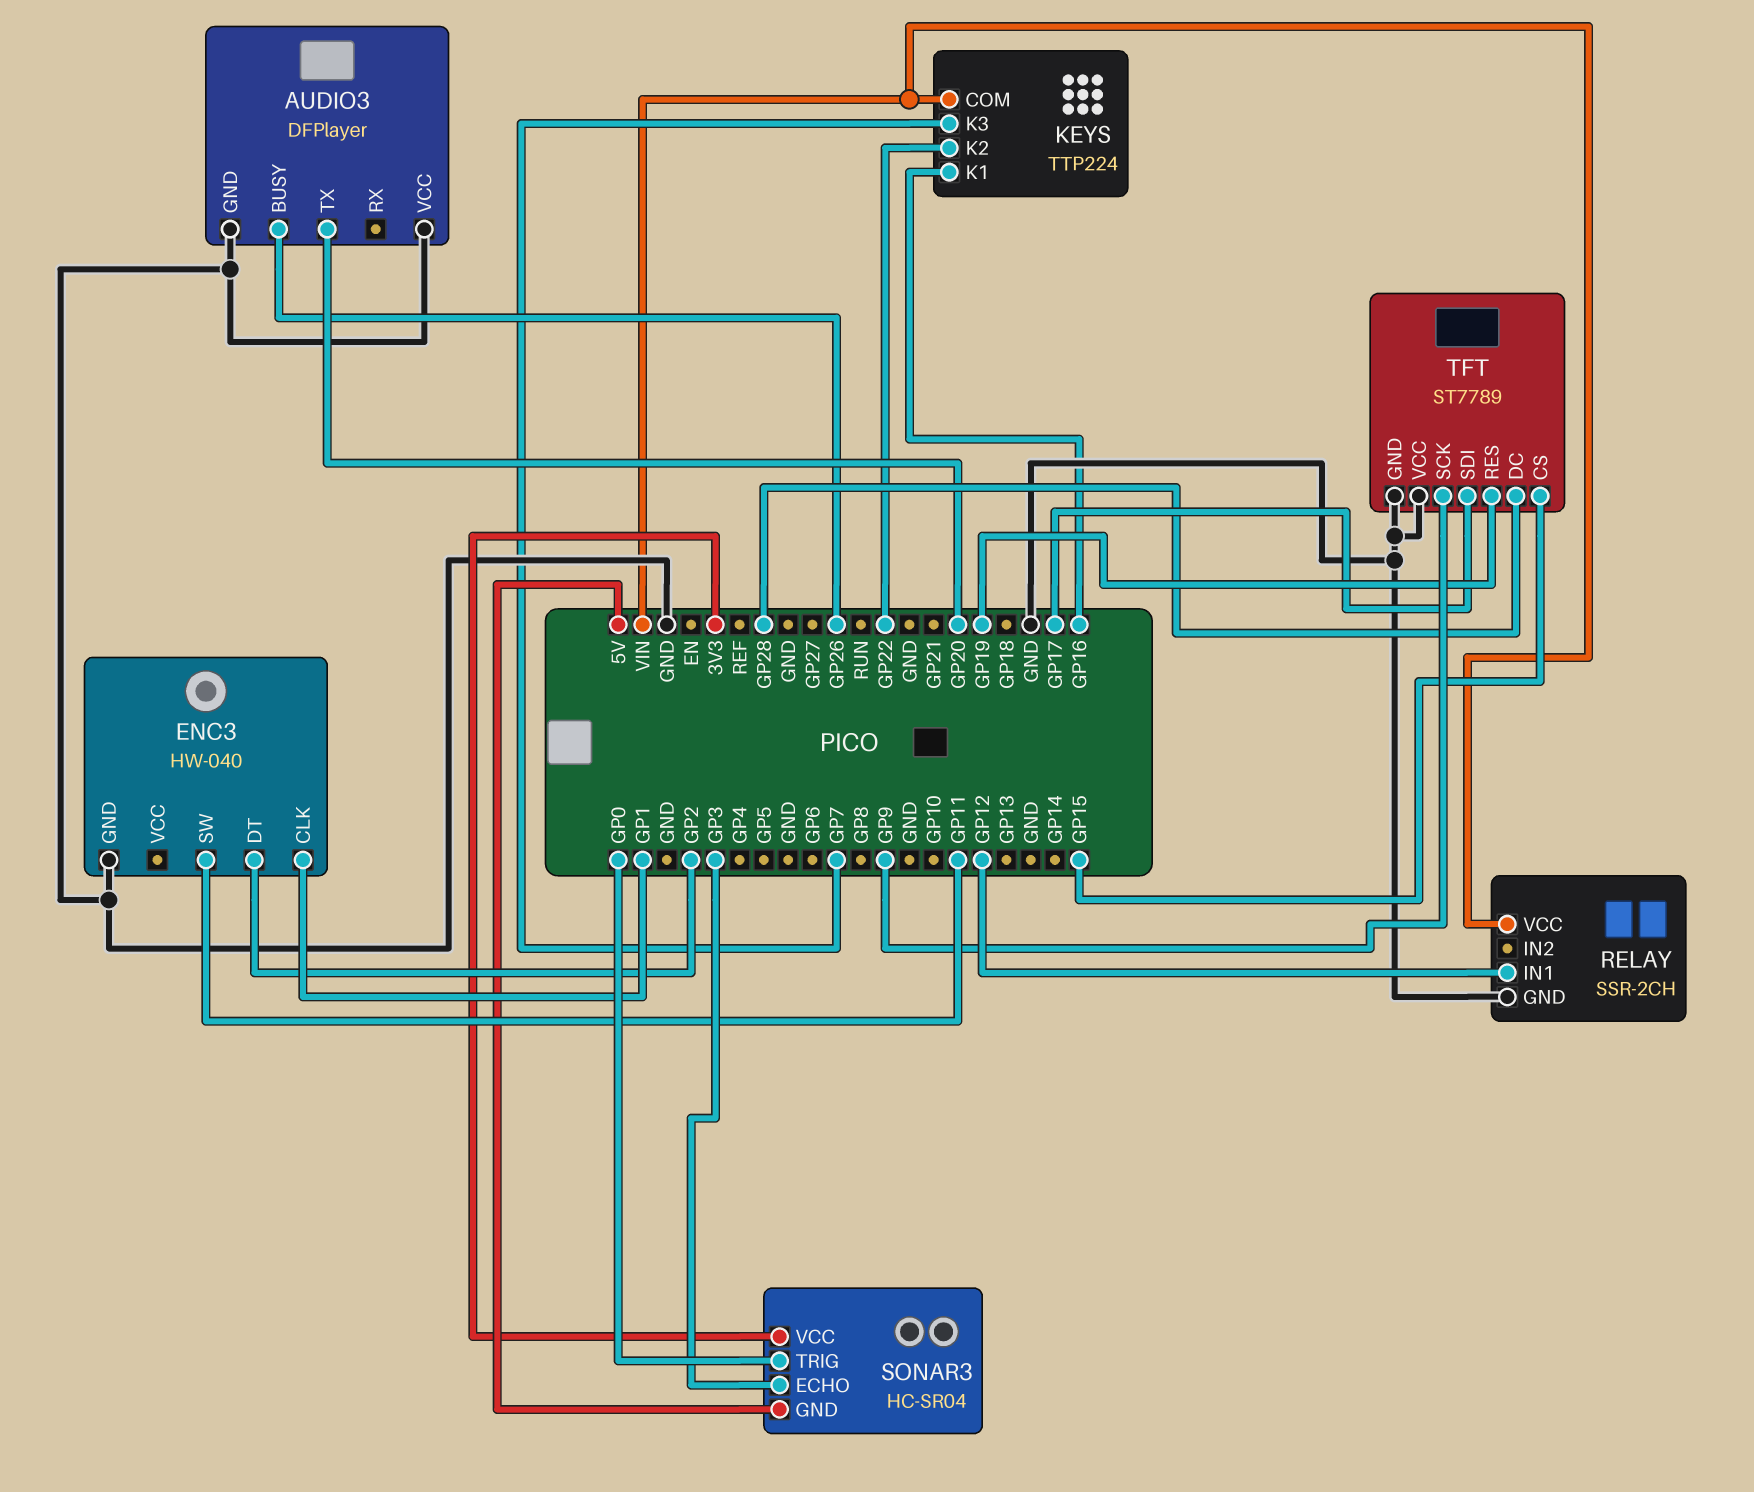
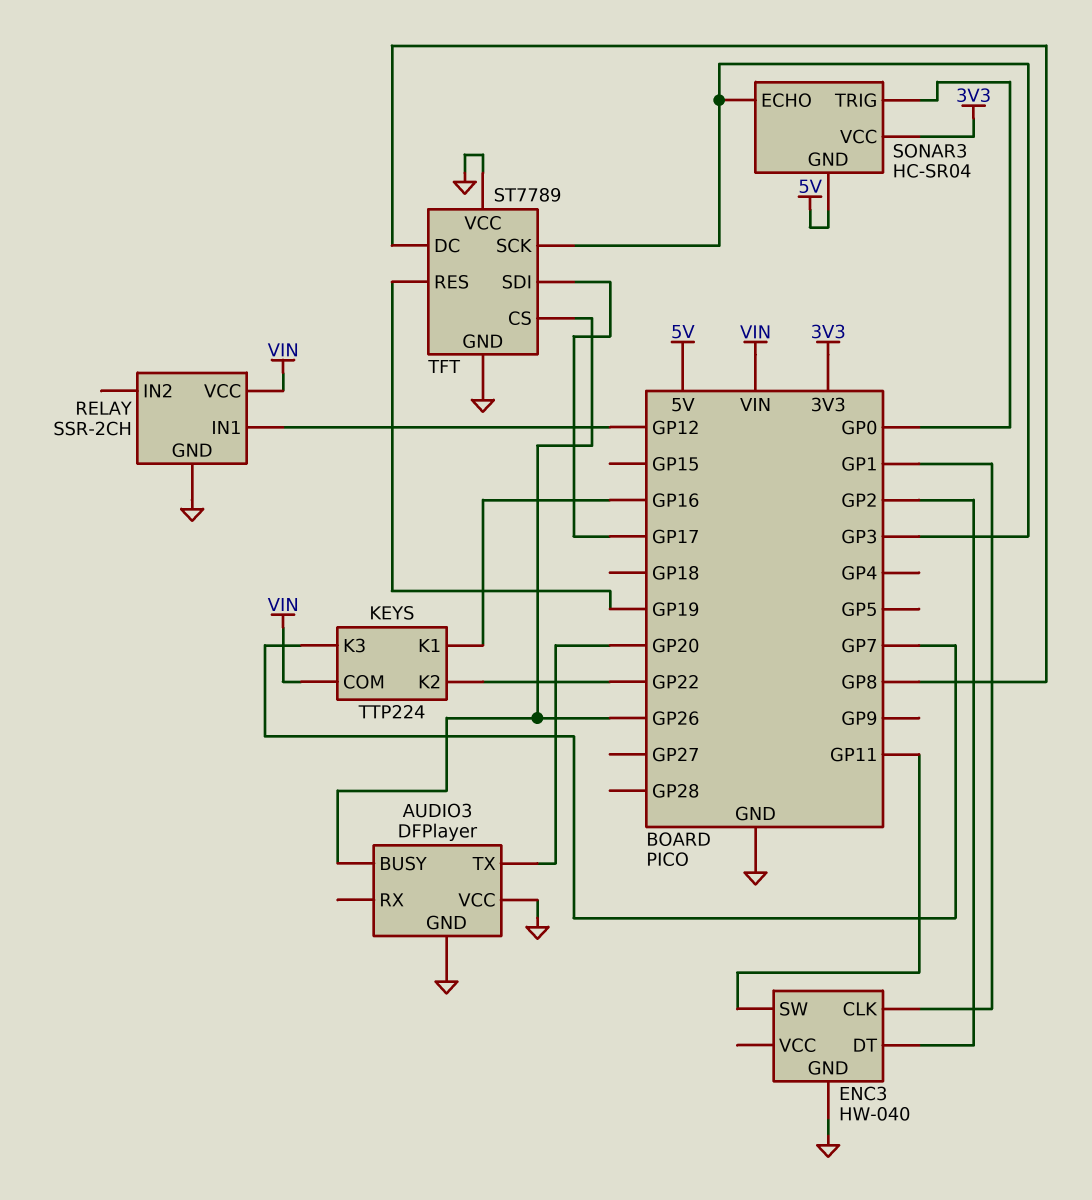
TFT pin CS: GP15 -> GP26
TFT pin DC: GP28 -> GP8
TFT pin SCK: GP9 -> GP3

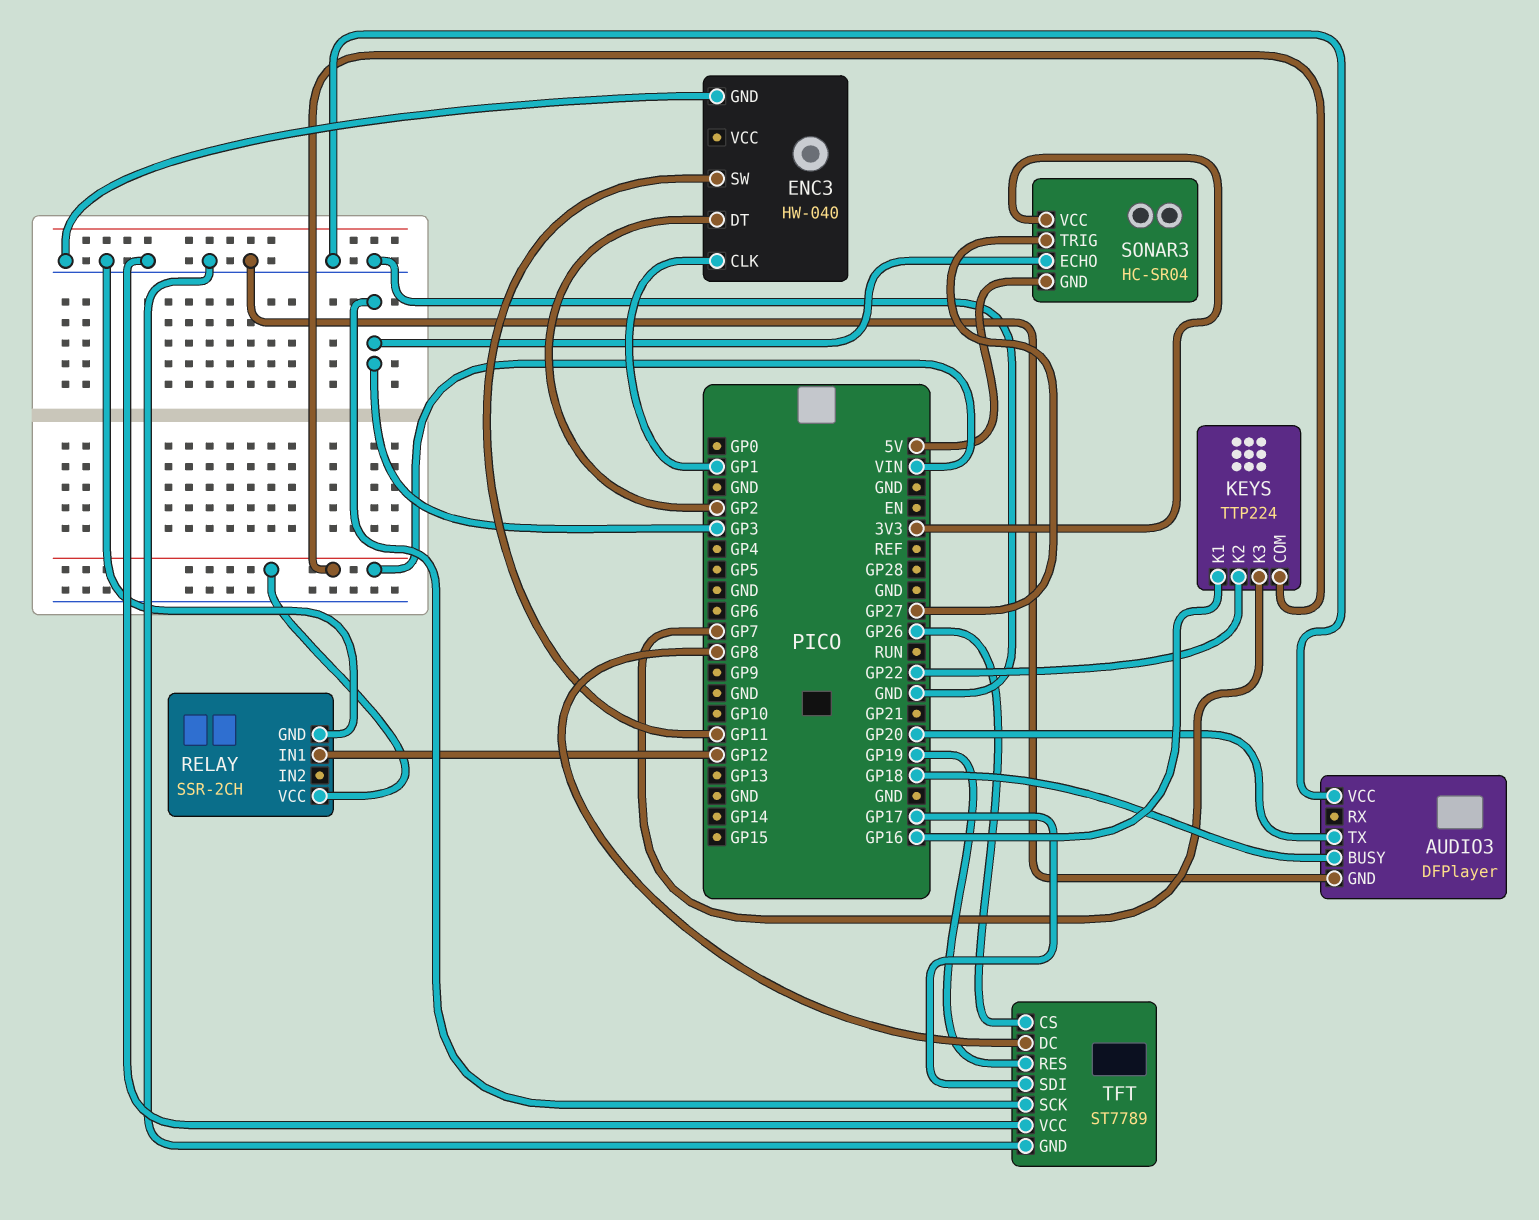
AUDIO3 pin BUSY: GP26 -> GP18
SONAR3 pin TRIG: GP0 -> GP27

